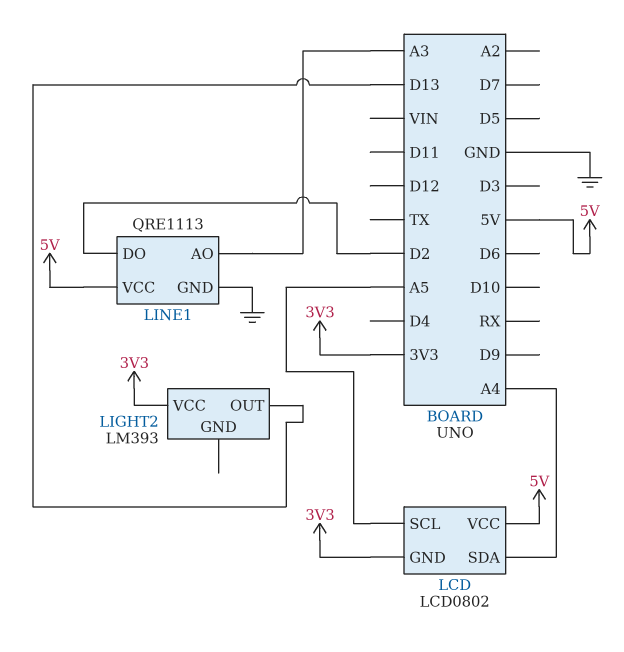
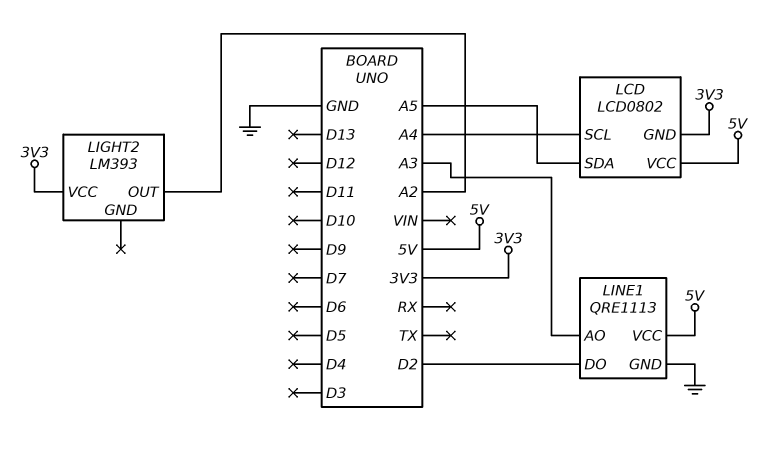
LCD pin SCL: A5 -> A4
LCD pin SDA: A4 -> A5
LIGHT2 pin OUT: D13 -> A2

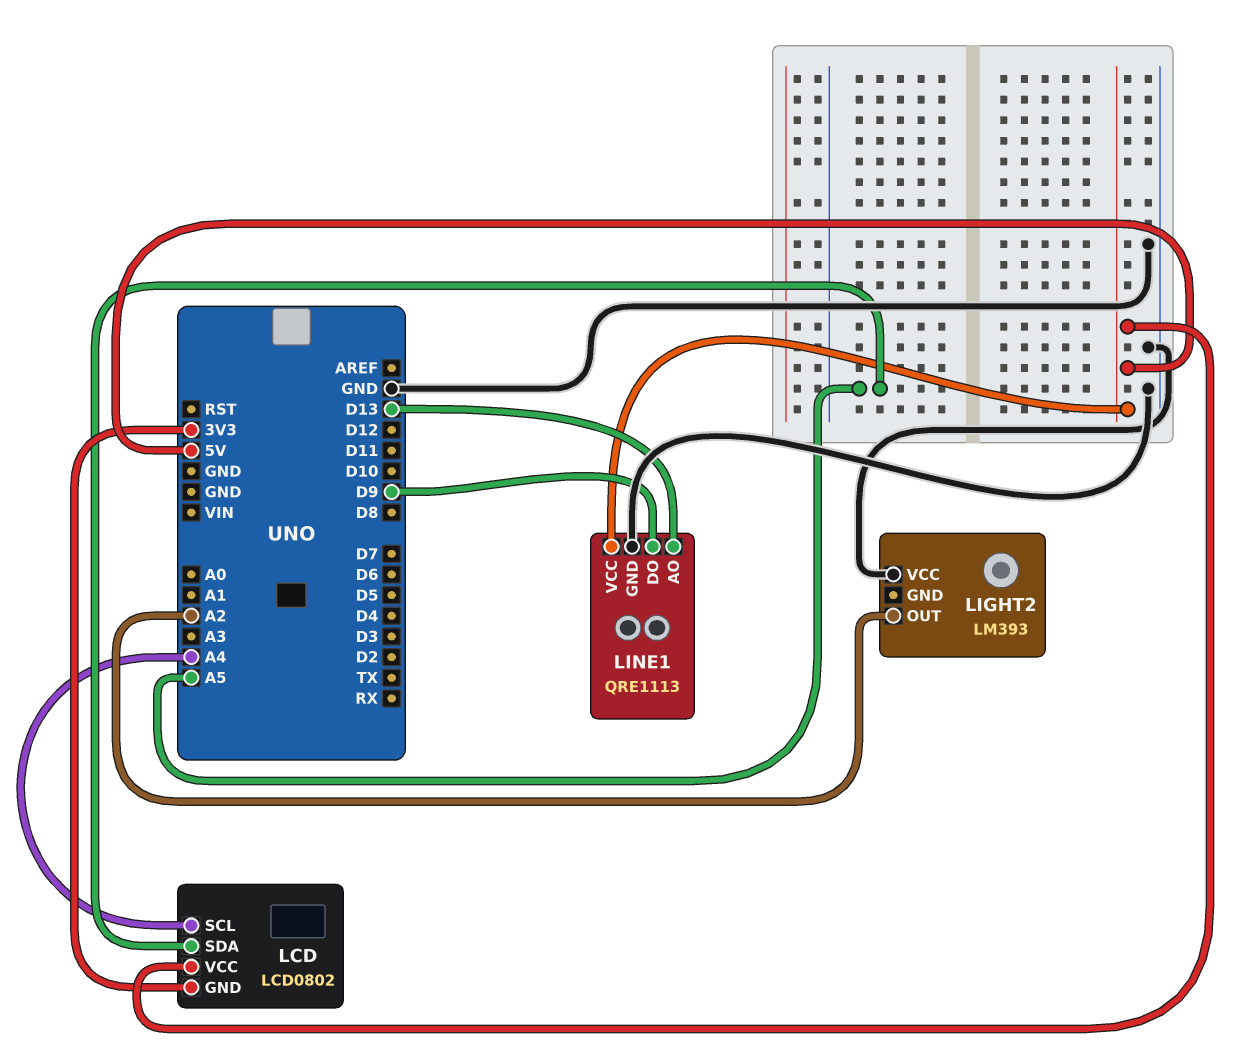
LIGHT2 pin VCC: 3V3 -> GND
LINE1 pin AO: A3 -> D13
LINE1 pin DO: D2 -> D9

